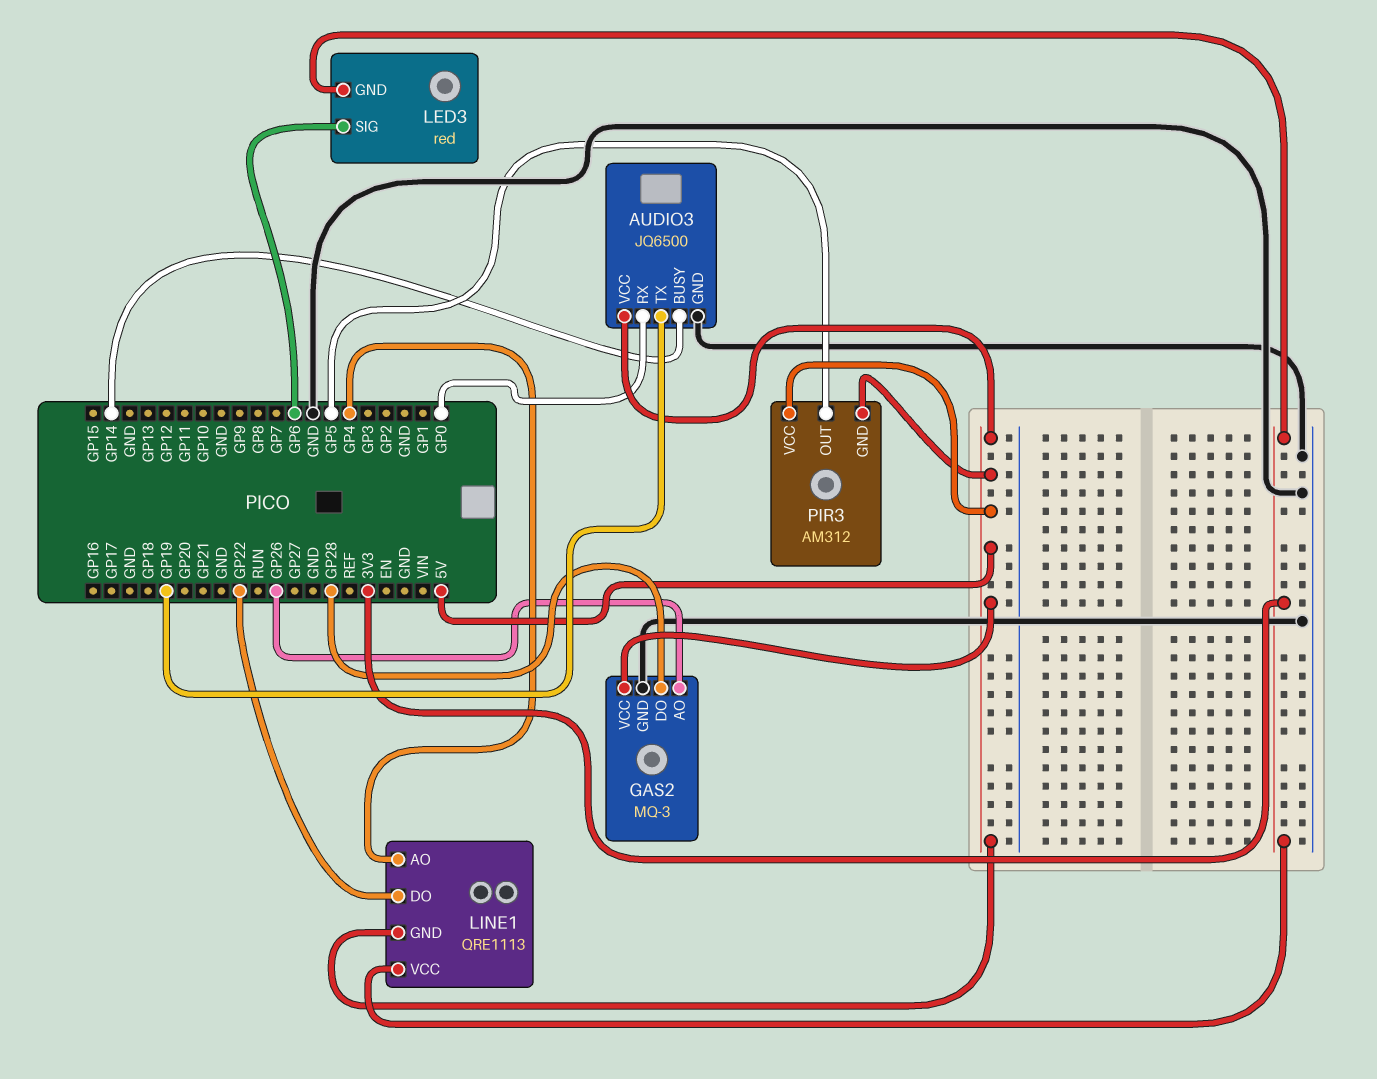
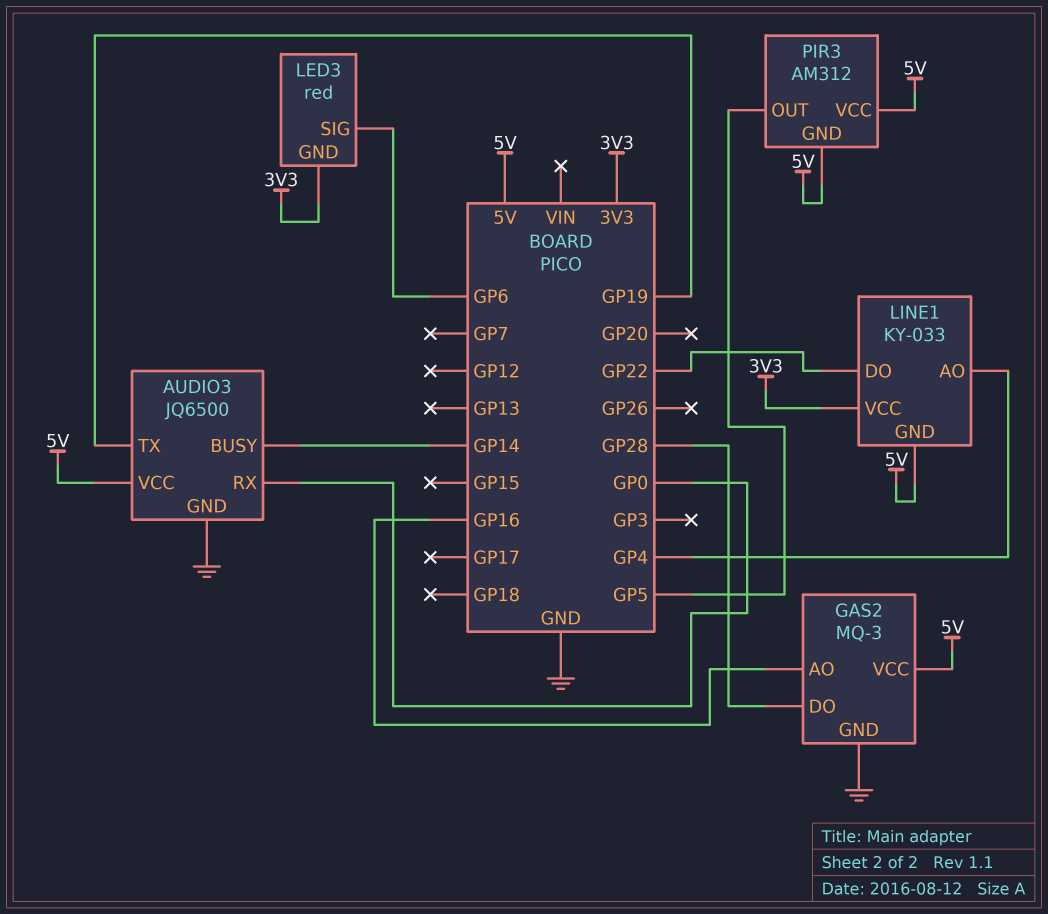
GAS2 pin AO: GP26 -> GP16
LINE1: QRE1113 -> KY-033

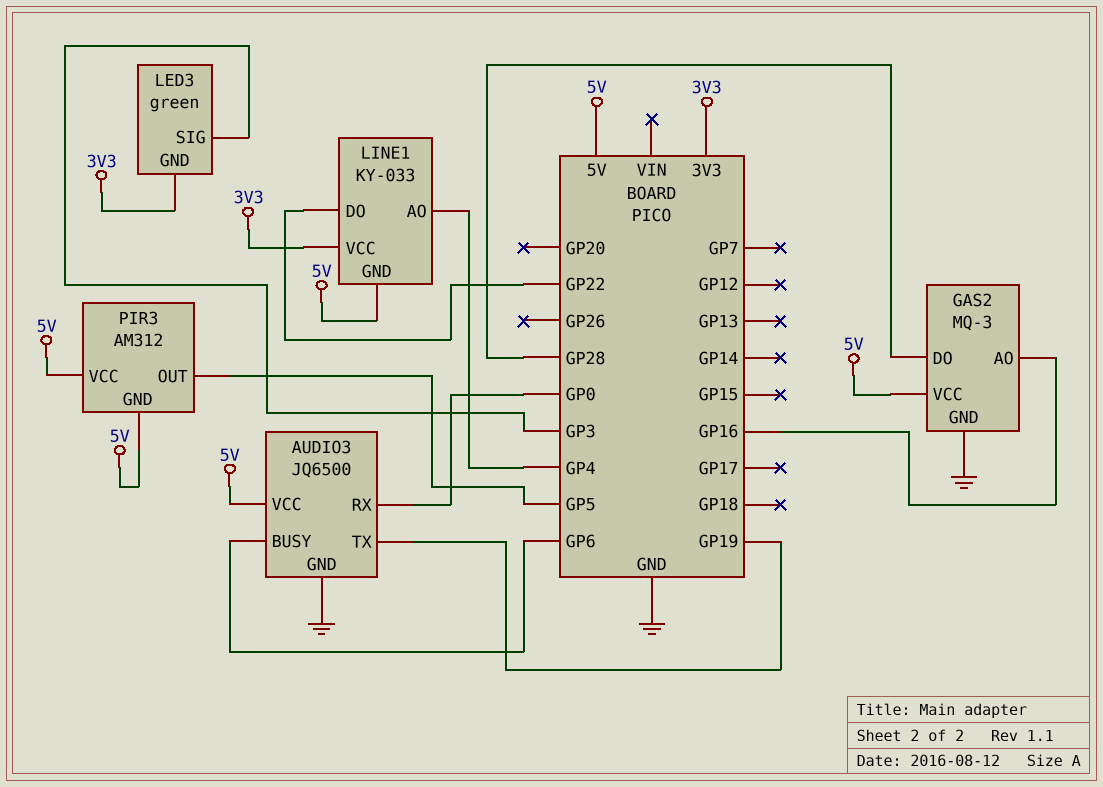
AUDIO3 pin BUSY: GP14 -> GP6
LED3: red -> green
LED3 pin SIG: GP6 -> GP3

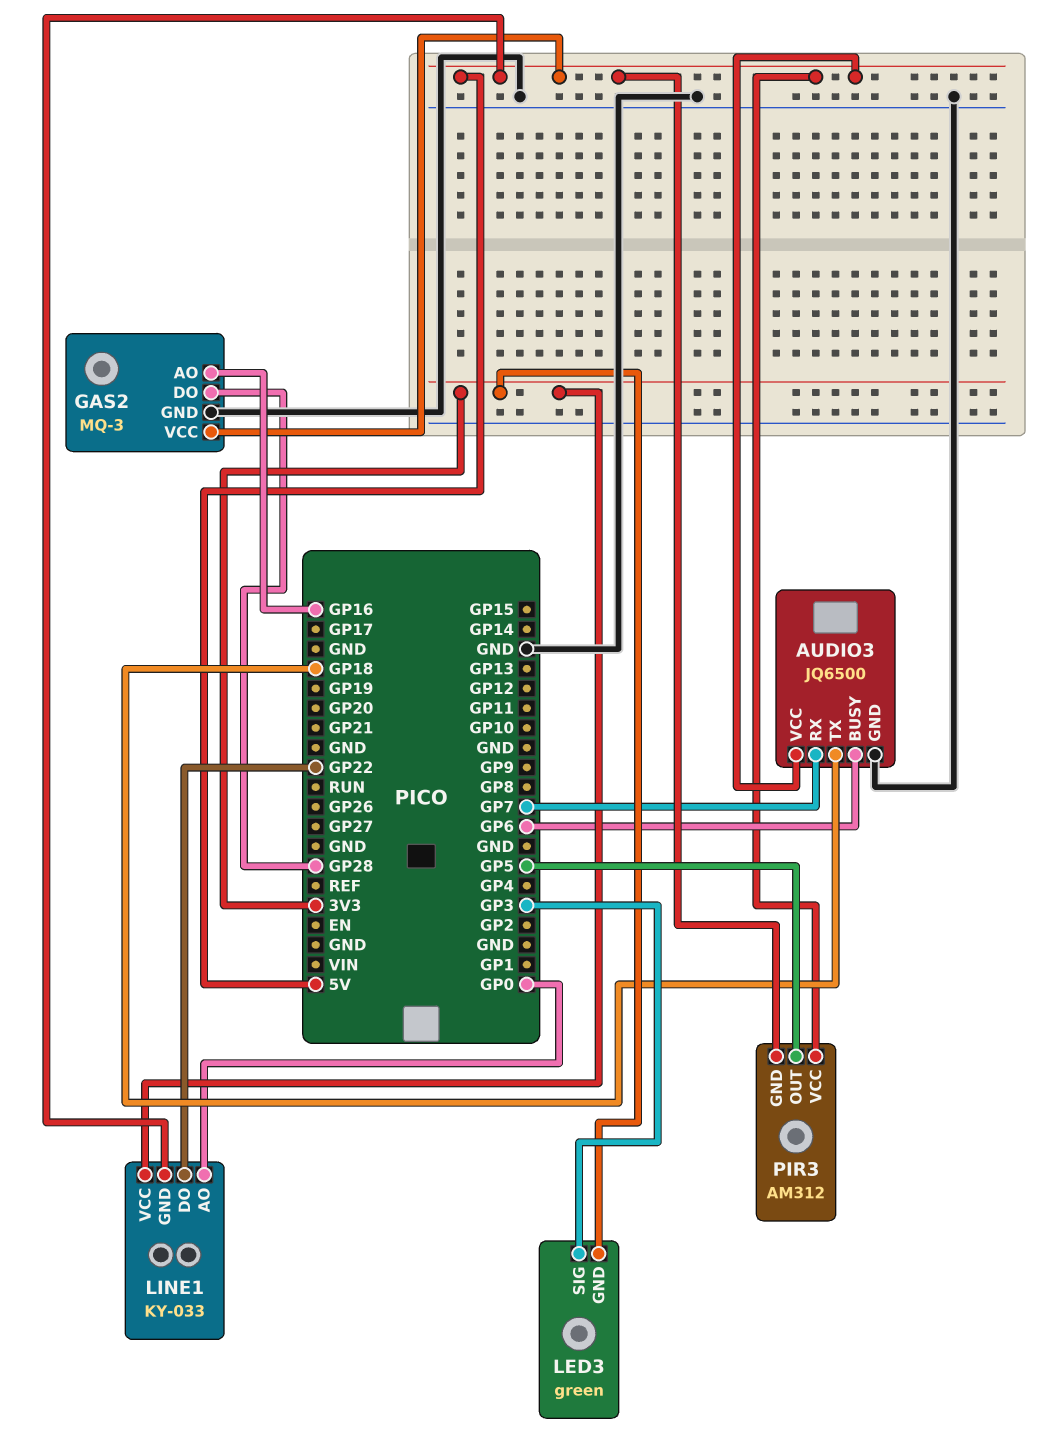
AUDIO3 pin RX: GP0 -> GP7
AUDIO3 pin TX: GP19 -> GP18
LINE1 pin AO: GP4 -> GP0

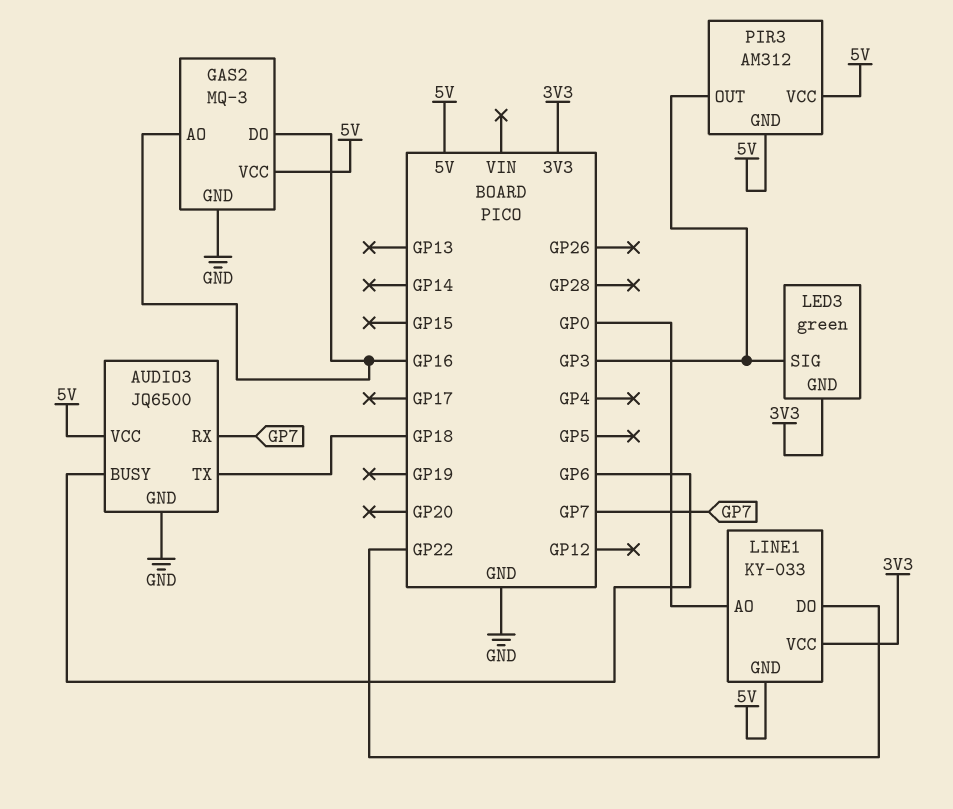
GAS2 pin DO: GP28 -> GP16
PIR3 pin OUT: GP5 -> GP3

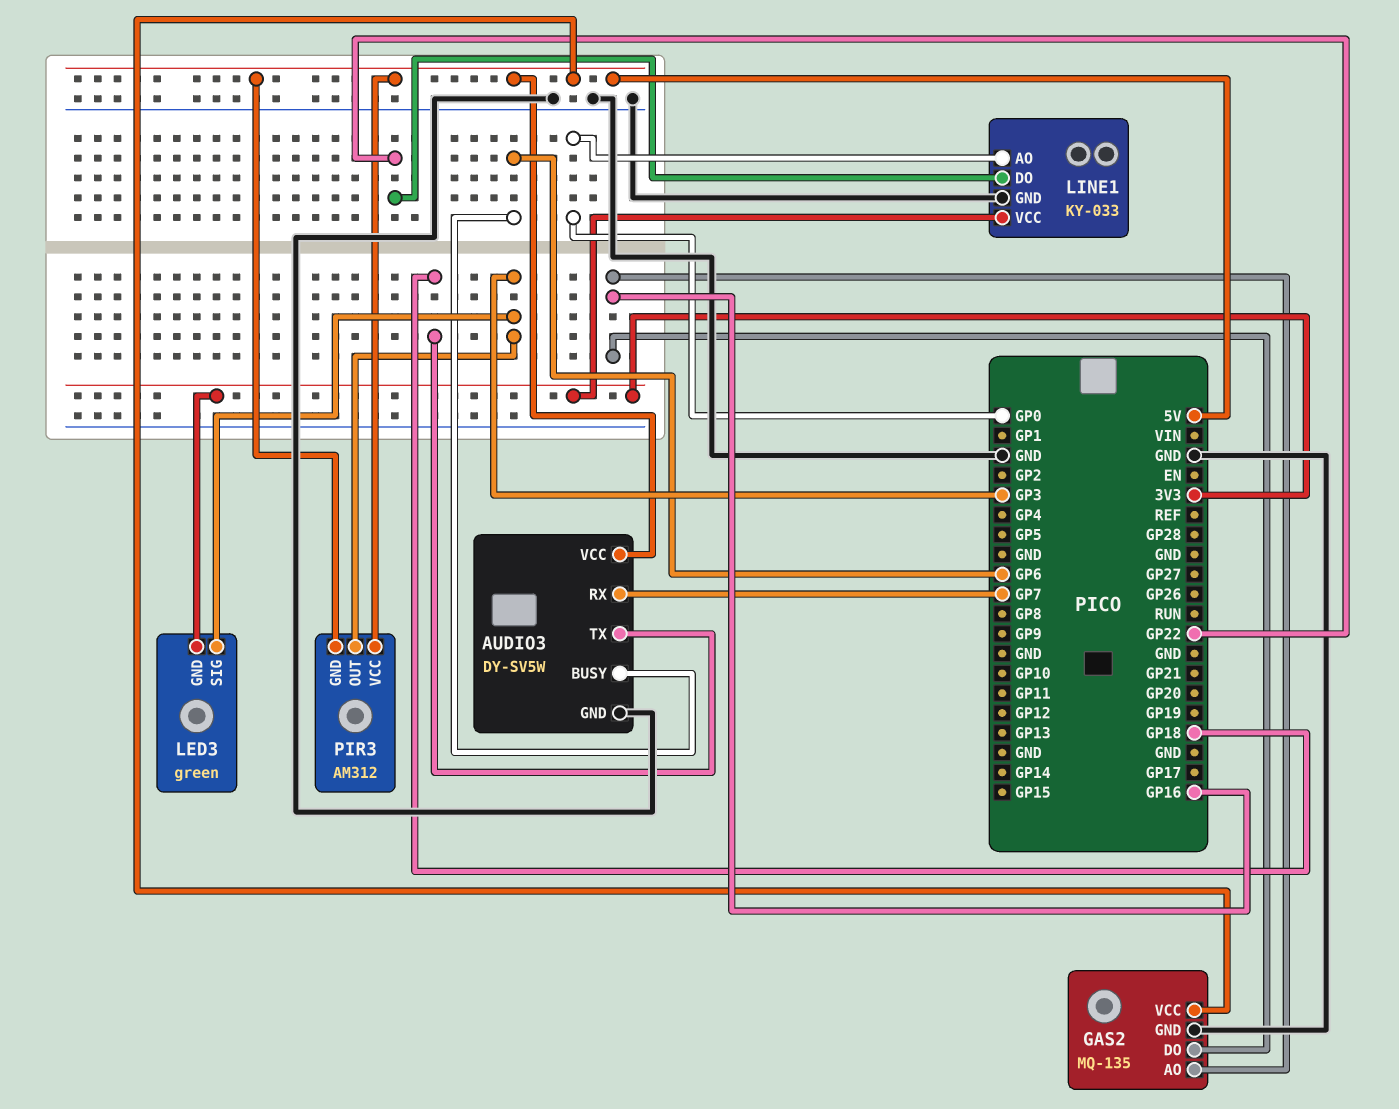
AUDIO3: JQ6500 -> DY-SV5W
GAS2: MQ-3 -> MQ-135
LINE1 pin GND: 5V -> GND

